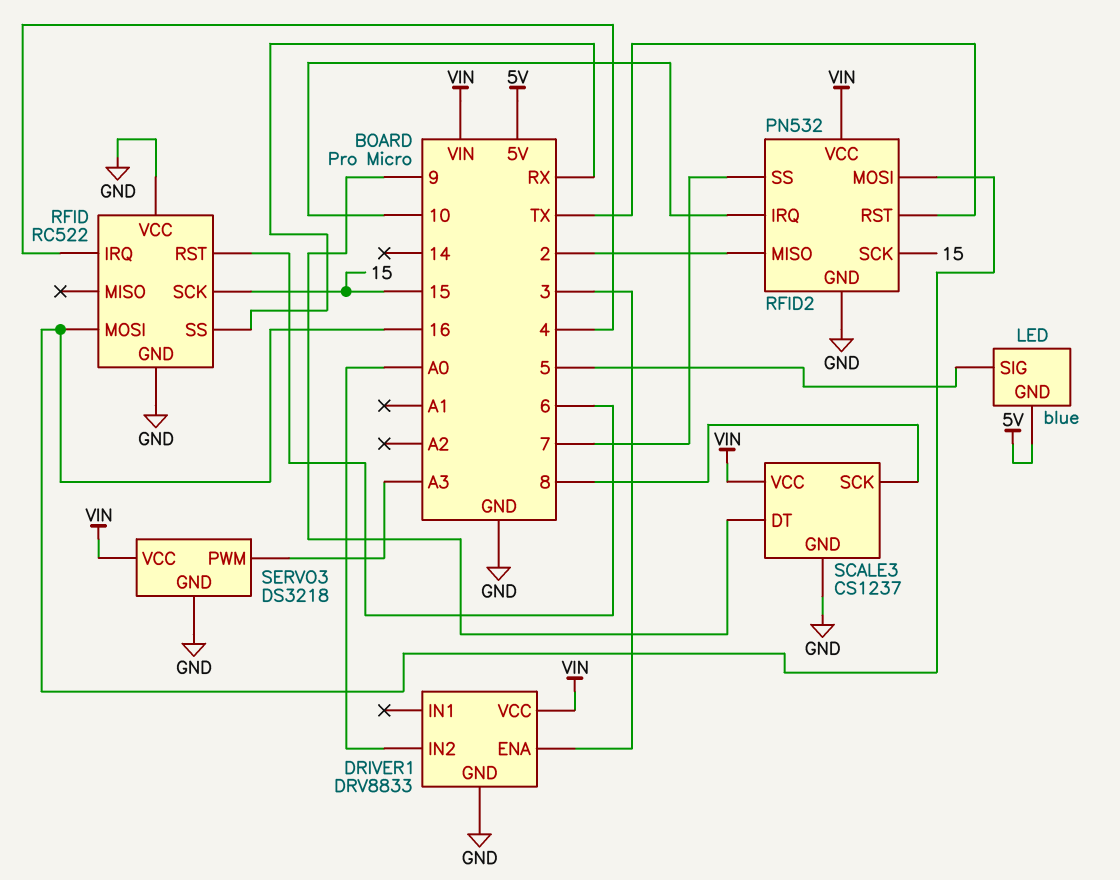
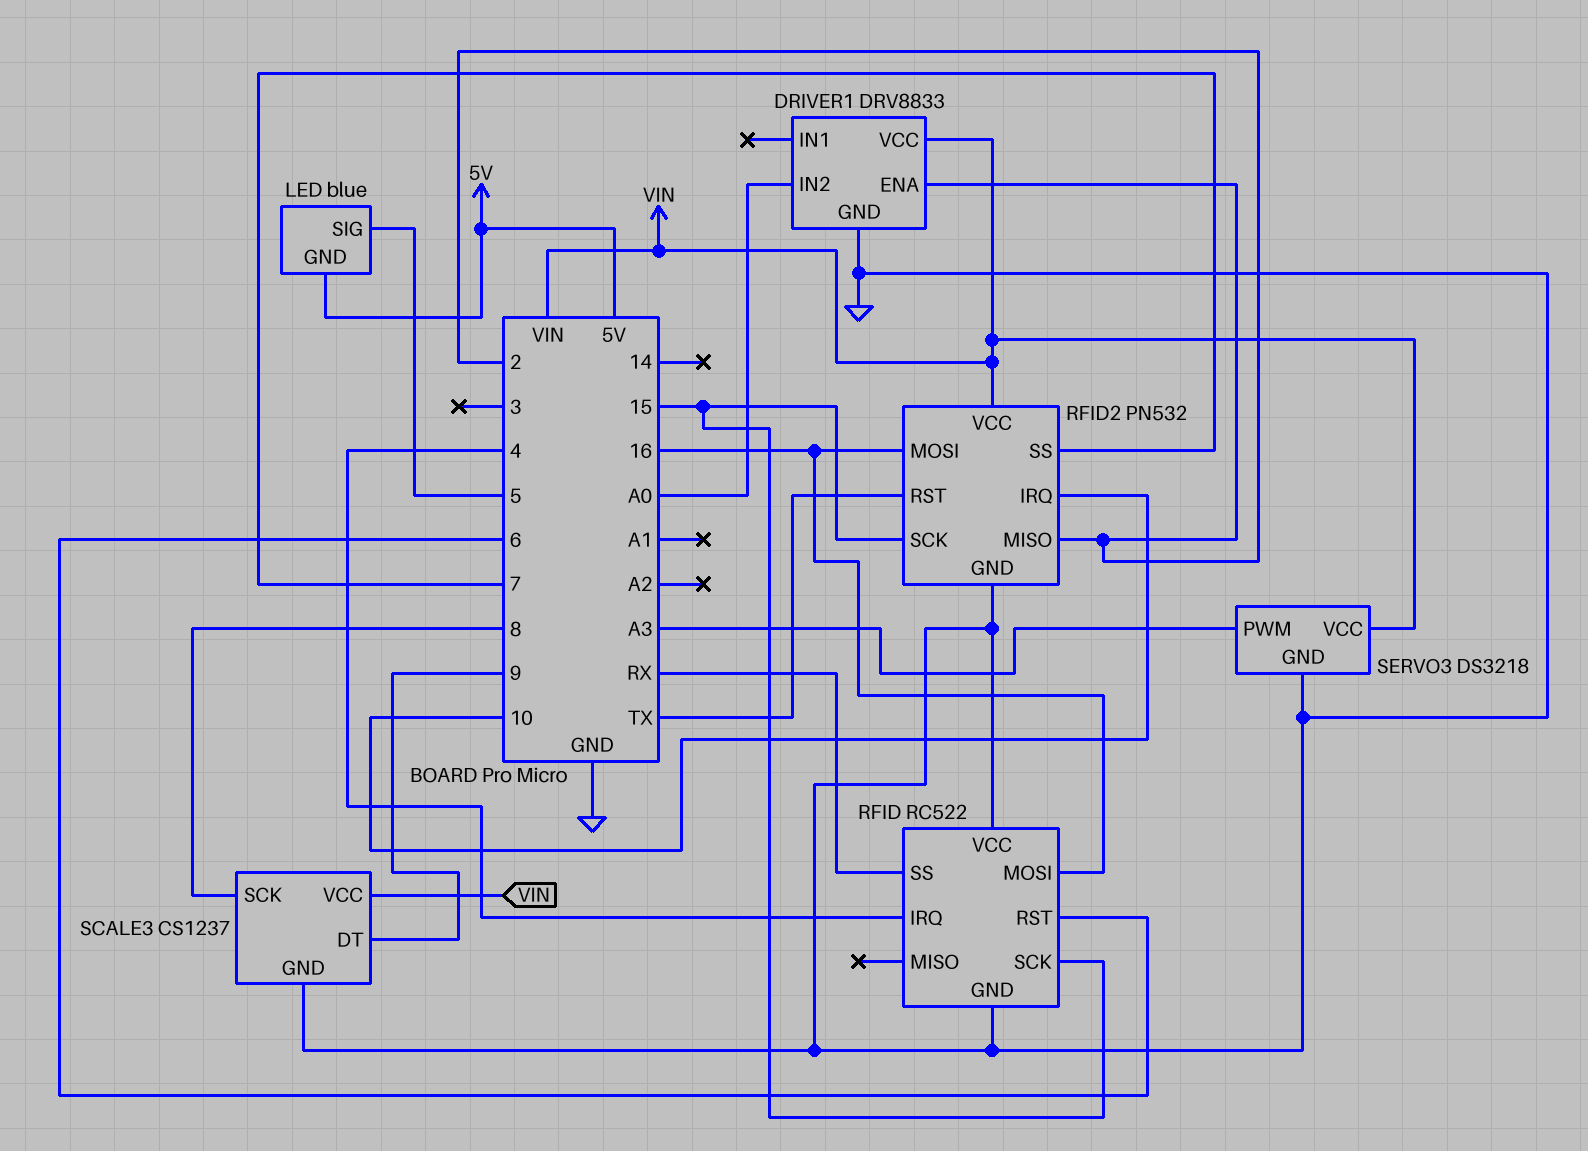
DRIVER1 pin ENA: 3 -> 2

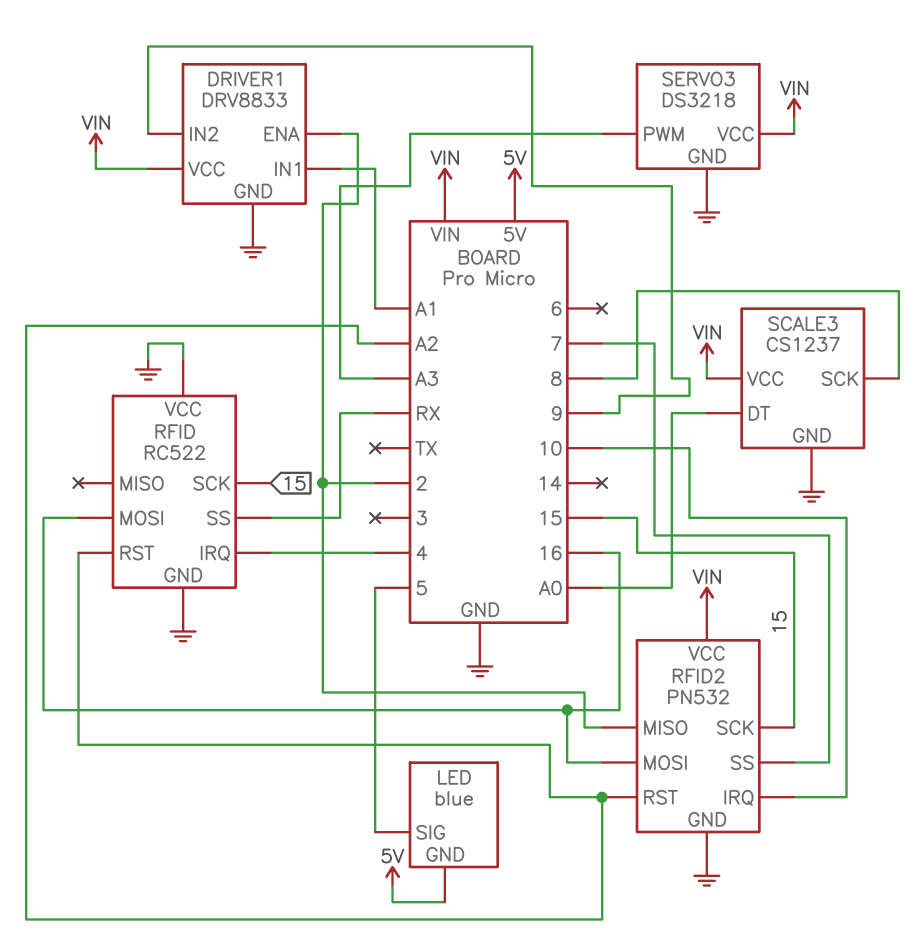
DRIVER1 pin IN1: none -> A1
DRIVER1 pin IN2: A0 -> 9
RFID pin RST: 6 -> A2
RFID2 pin RST: TX -> A2
SCALE3 pin DT: 9 -> A0

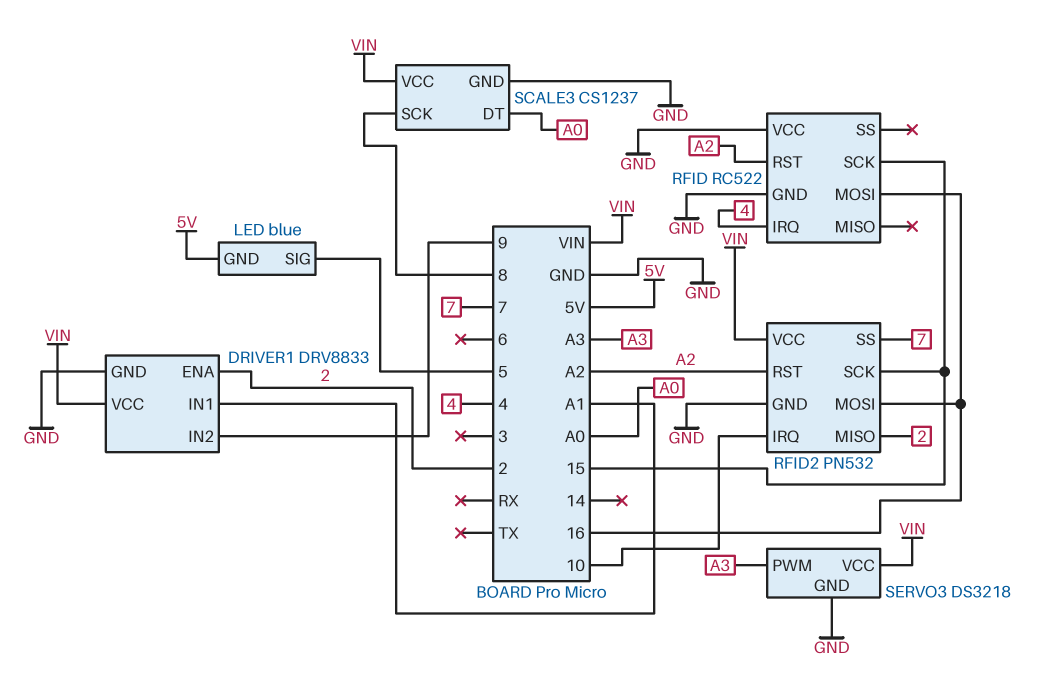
RFID pin SS: RX -> none

